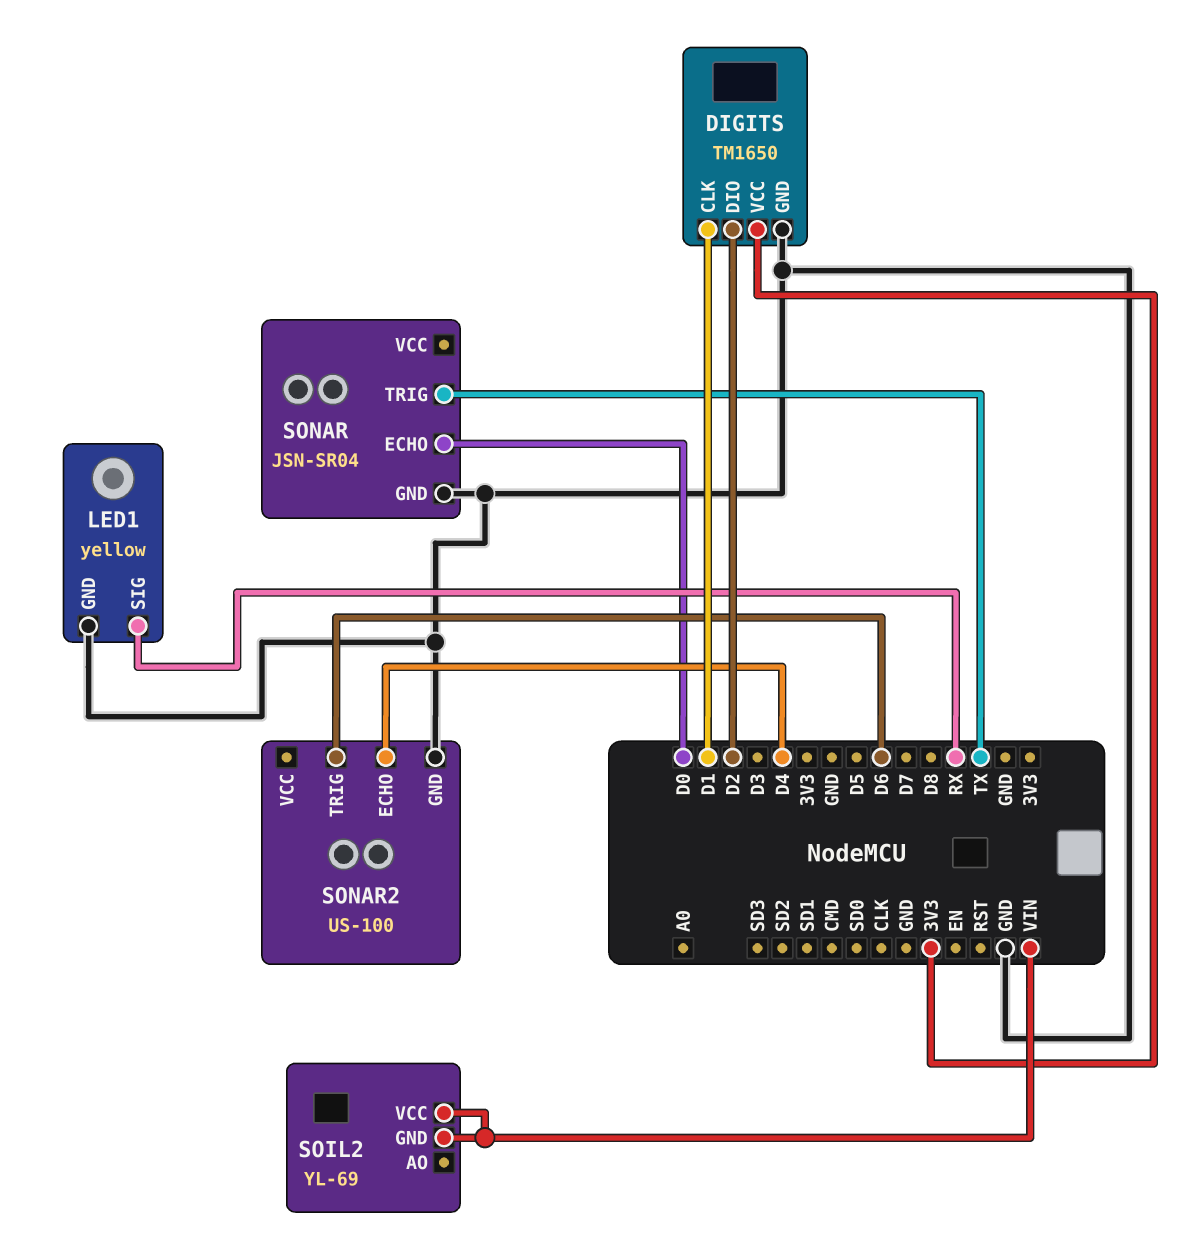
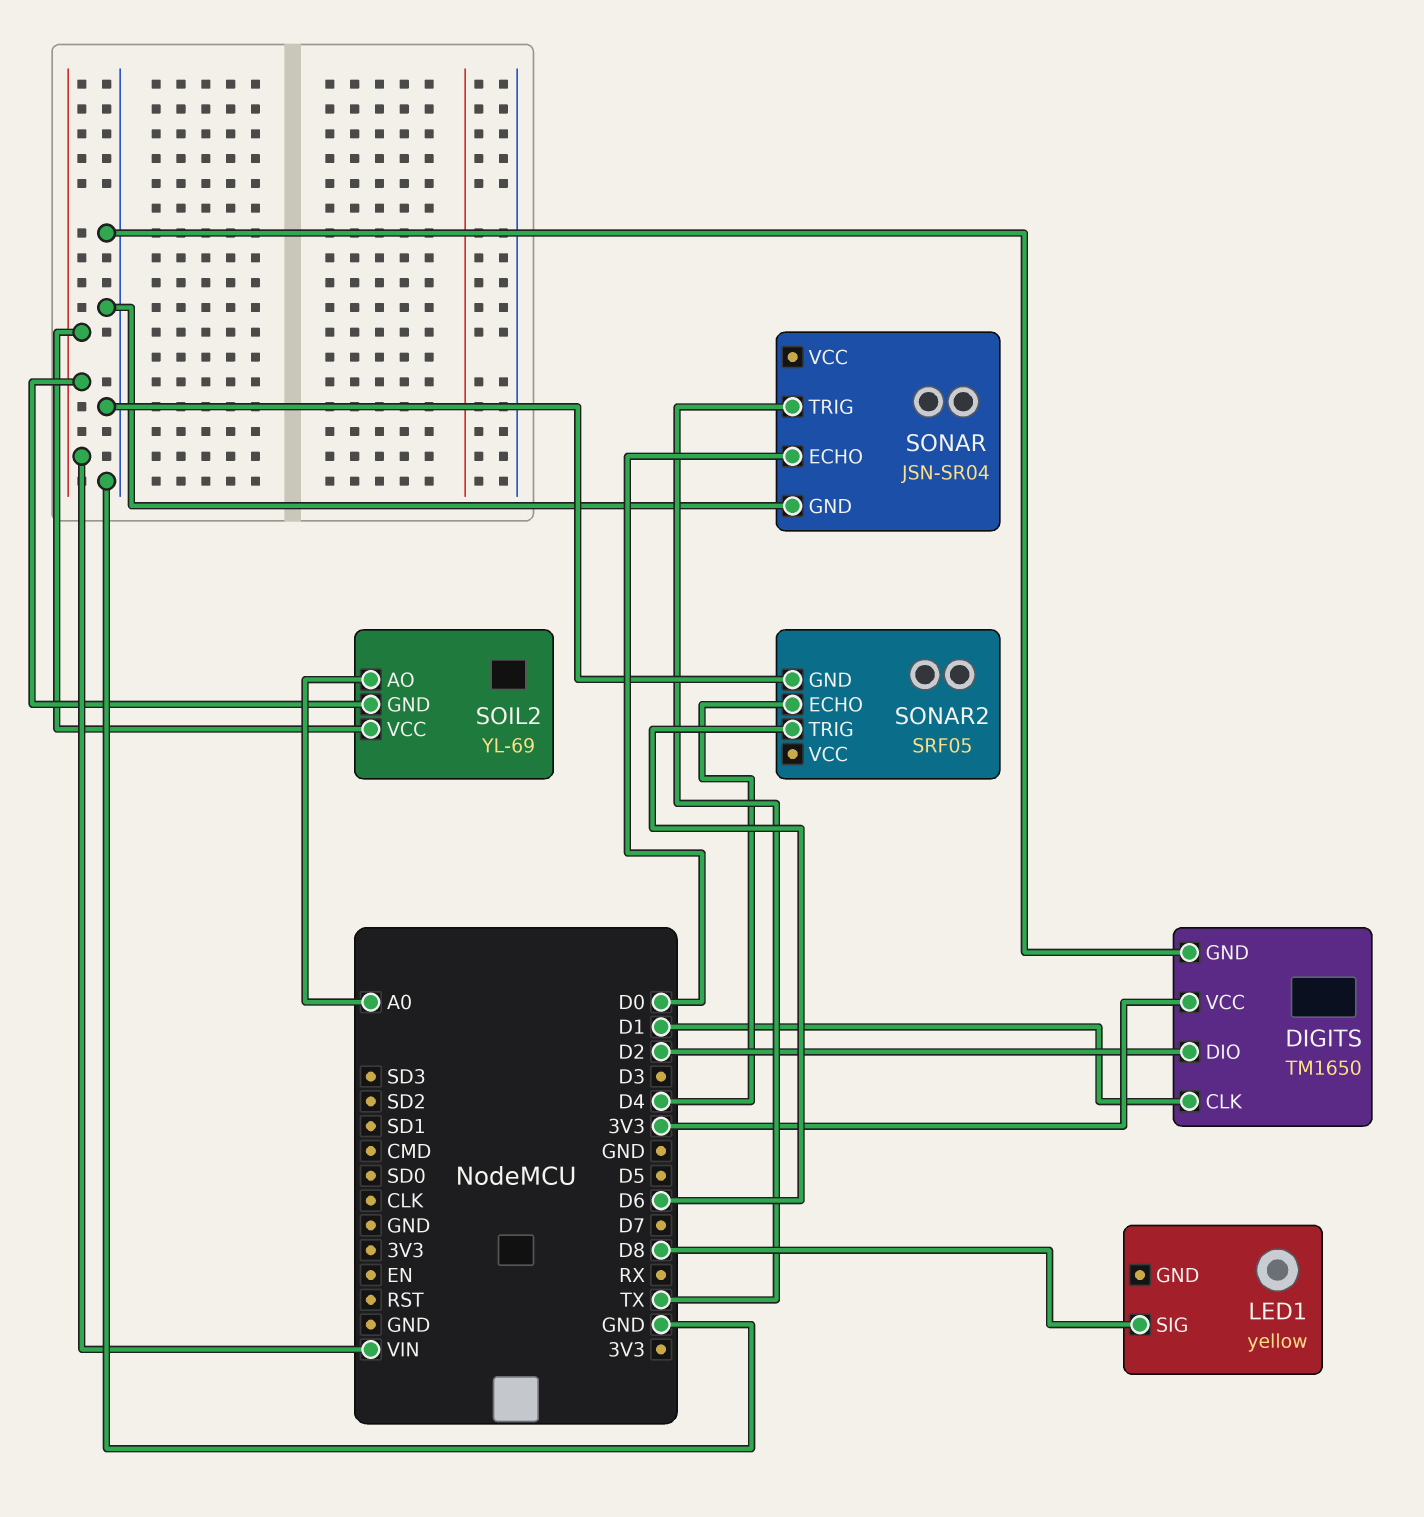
LED1 pin GND: GND -> none
LED1 pin SIG: RX -> D8
SOIL2 pin AO: none -> A0
SONAR2: US-100 -> SRF05

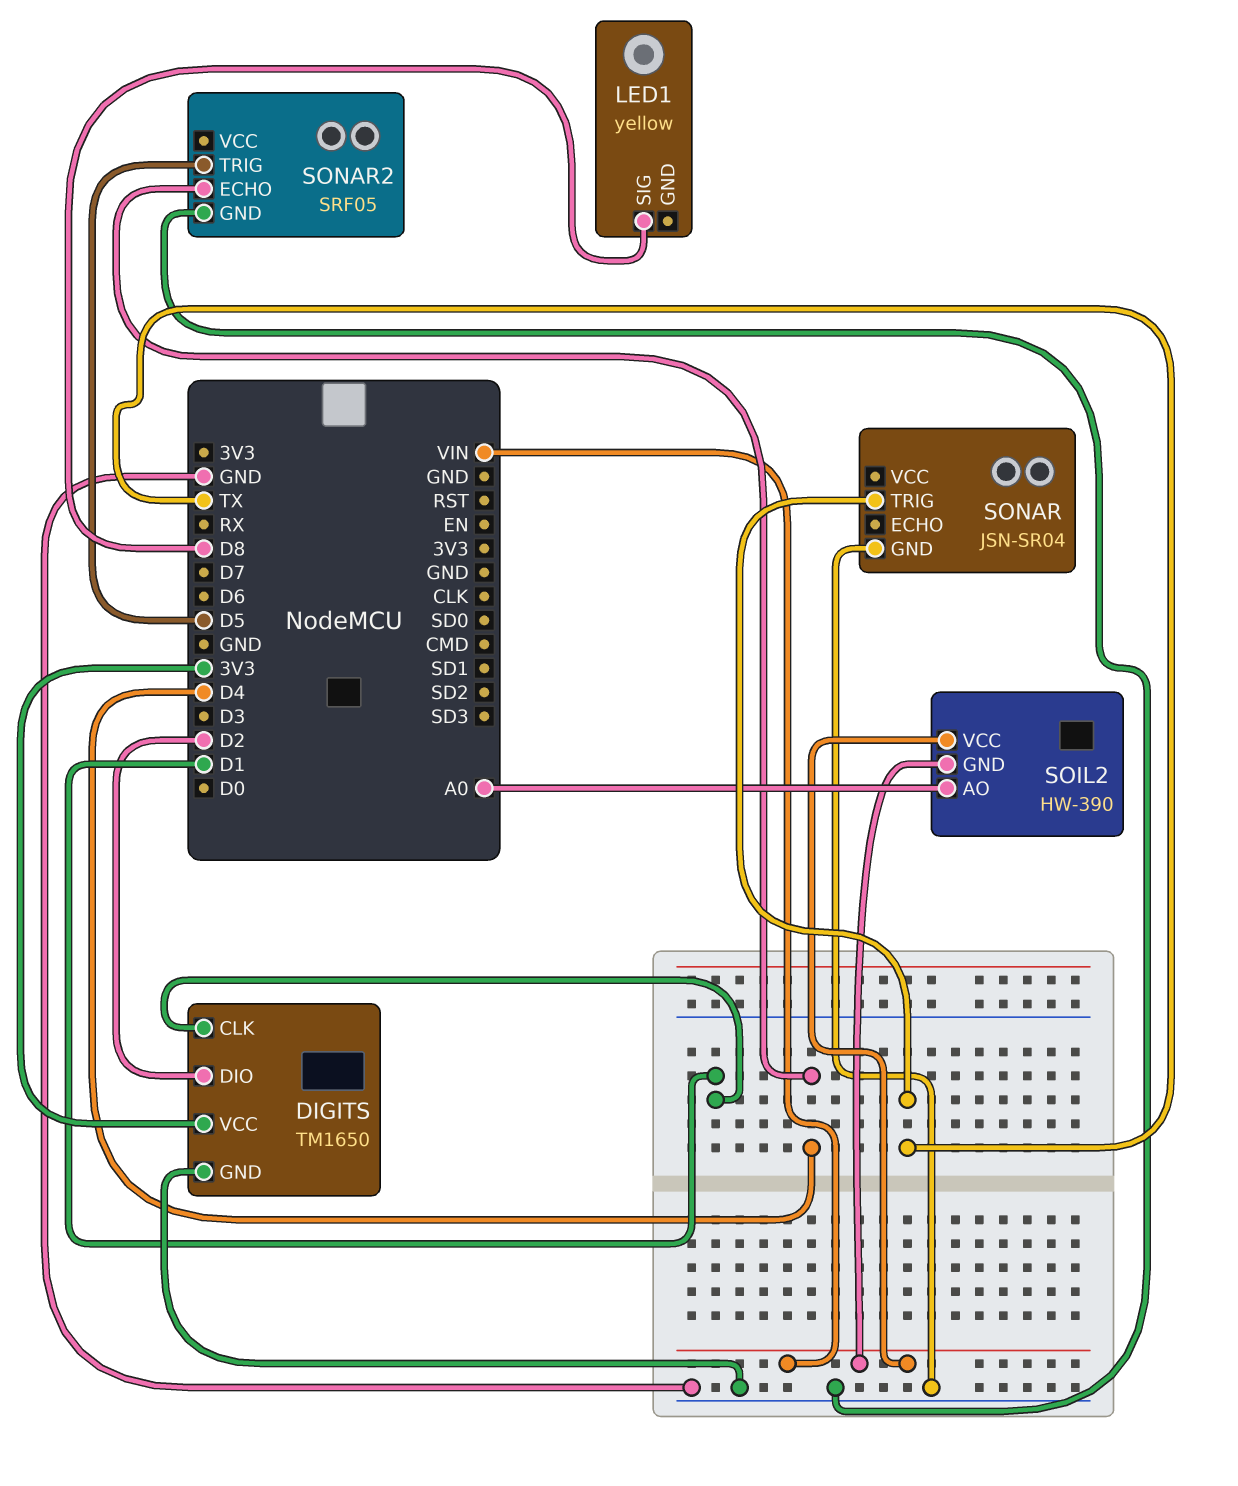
SOIL2: YL-69 -> HW-390
SONAR pin ECHO: D0 -> none
SONAR2 pin TRIG: D6 -> D5

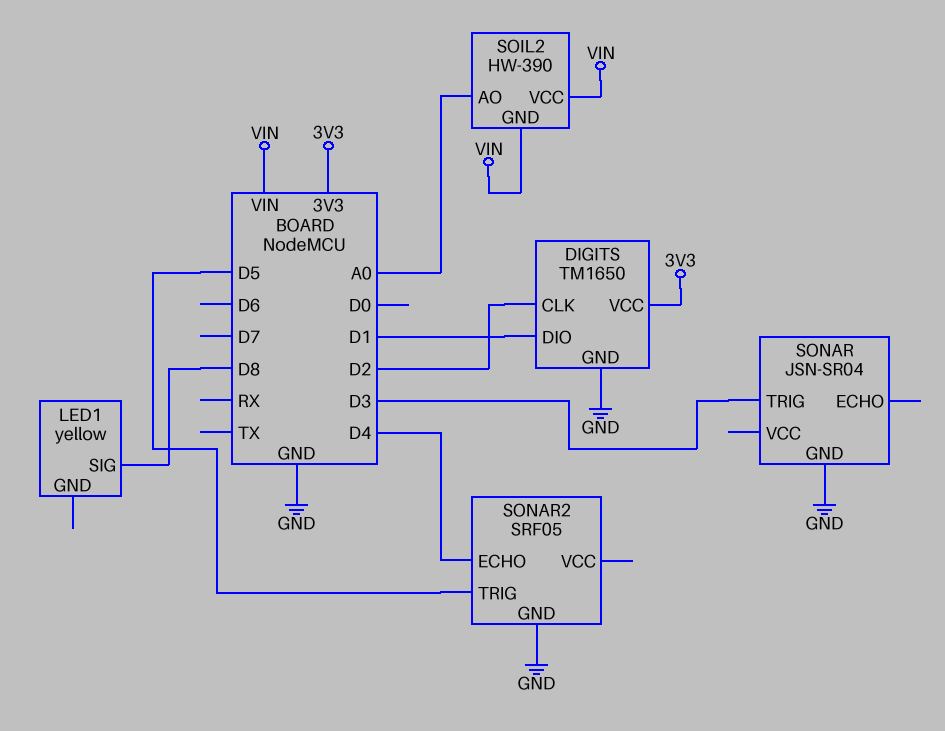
DIGITS pin CLK: D1 -> D2
DIGITS pin DIO: D2 -> D1
SONAR pin TRIG: TX -> D3

